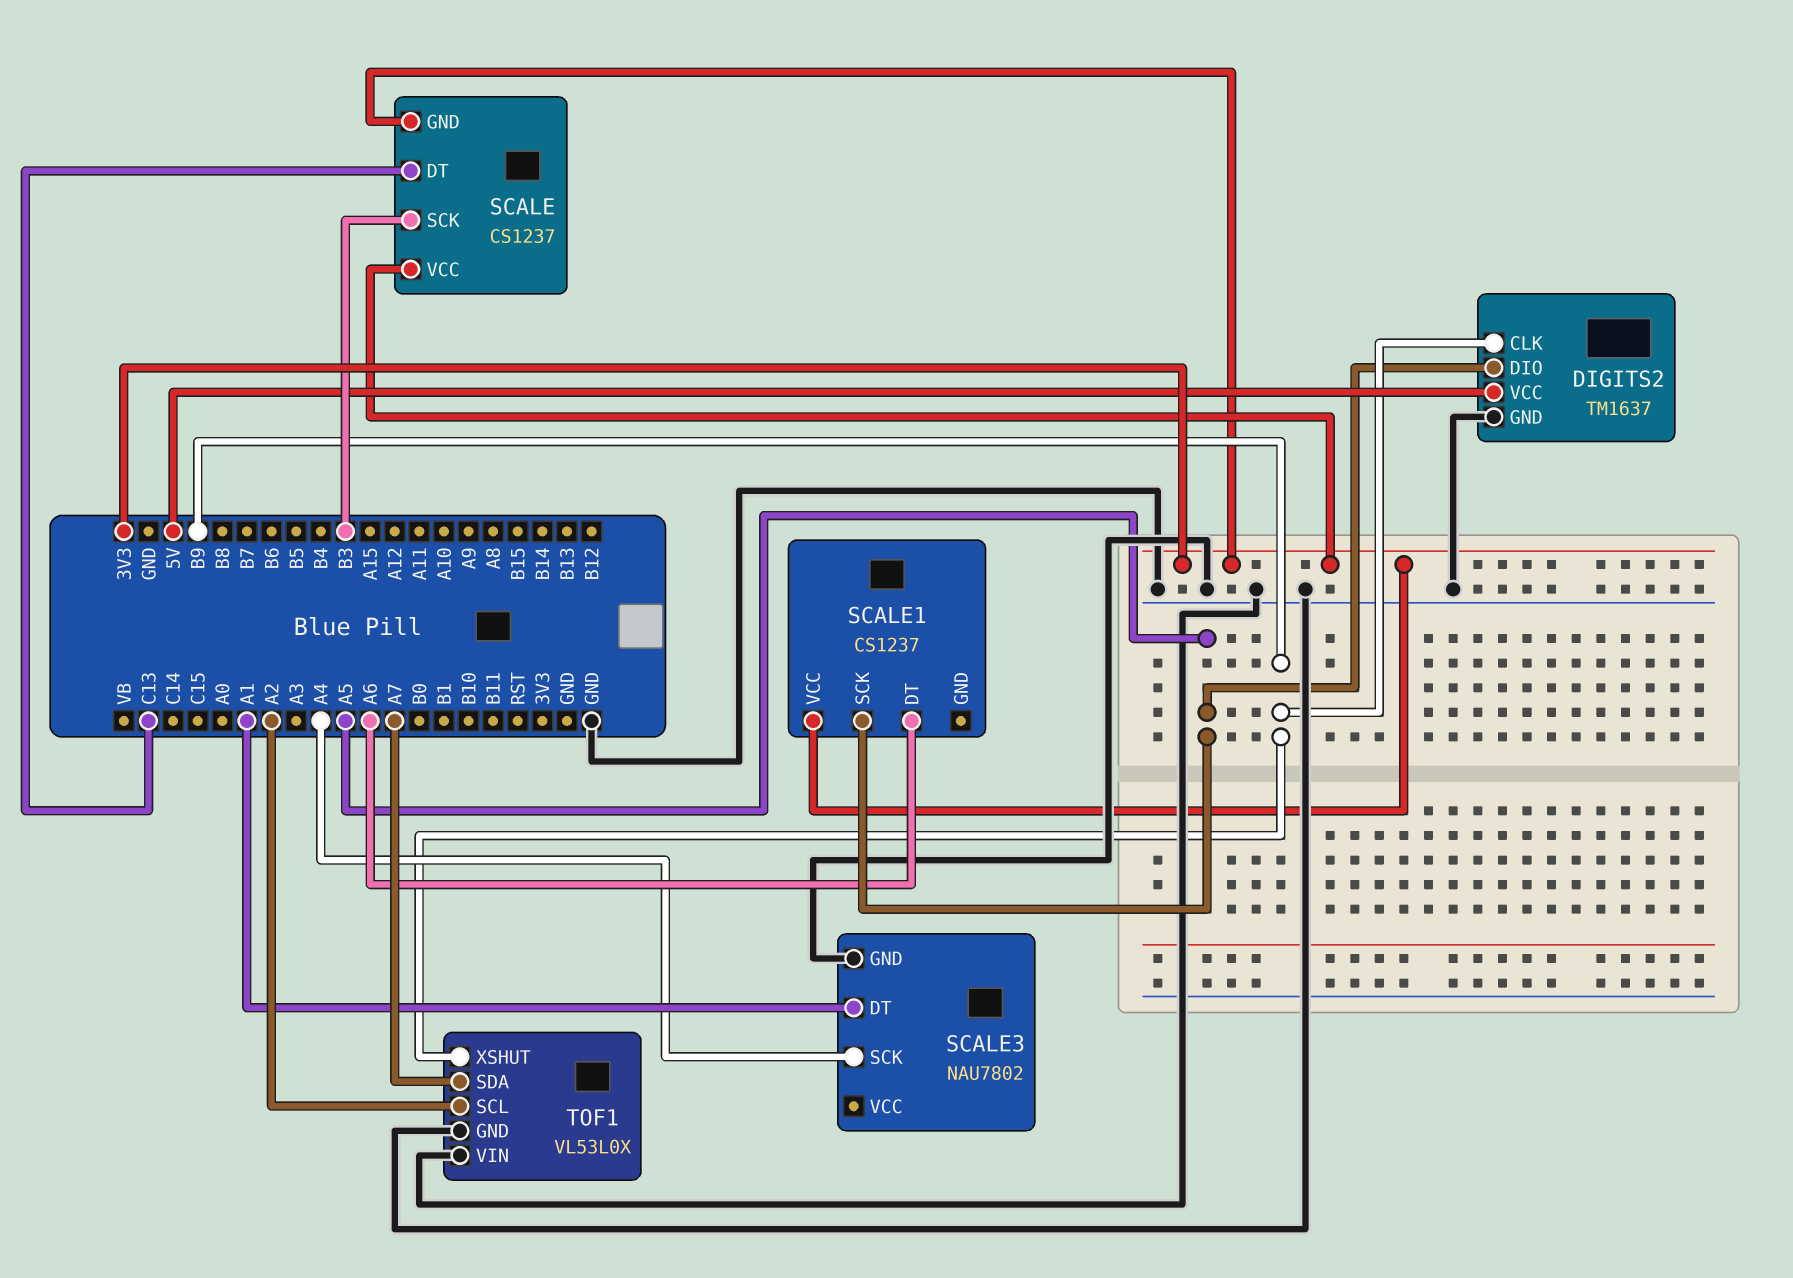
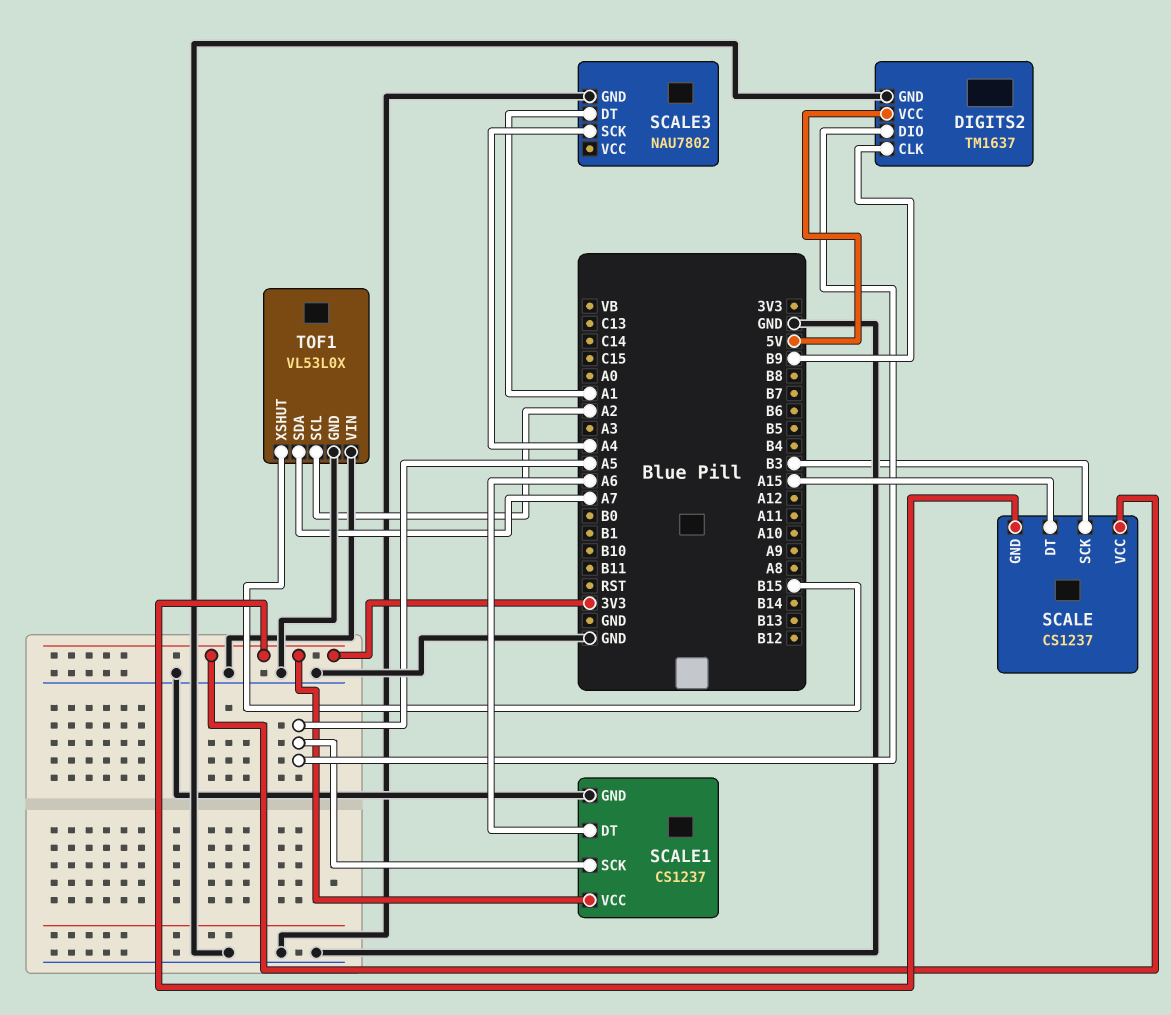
SCALE pin DT: C13 -> A15
SCALE1 pin GND: none -> GND
TOF1 pin XSHUT: B9 -> B15

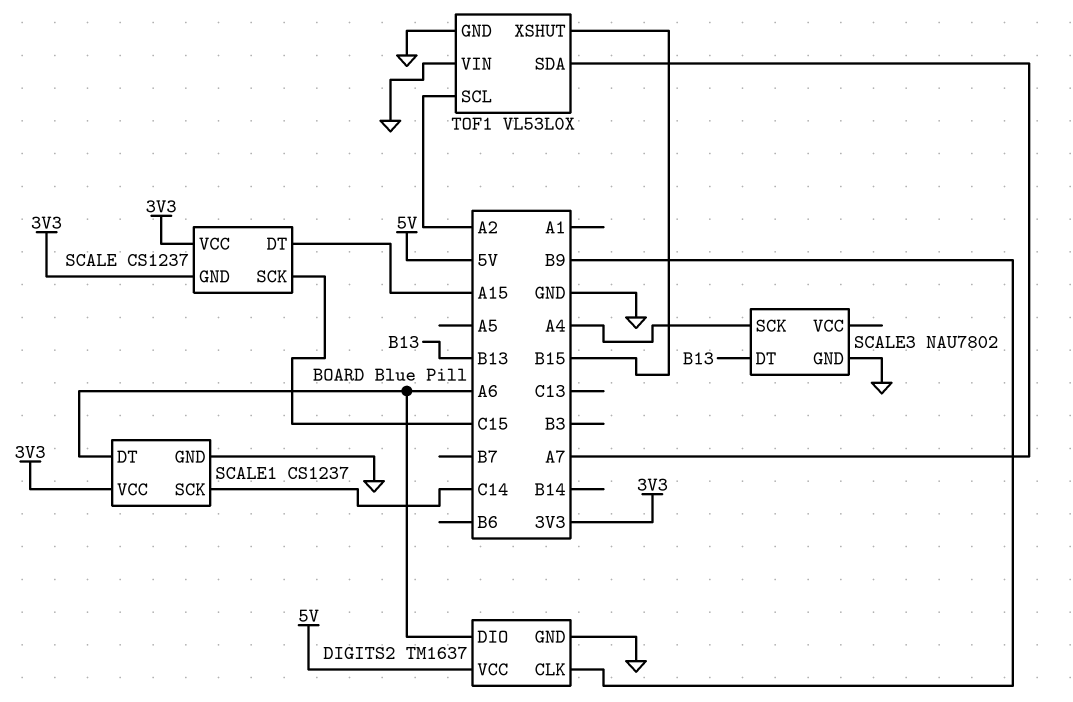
DIGITS2 pin DIO: A5 -> A6
SCALE pin SCK: B3 -> C15
SCALE1 pin SCK: A5 -> C14
SCALE3 pin DT: A1 -> B13

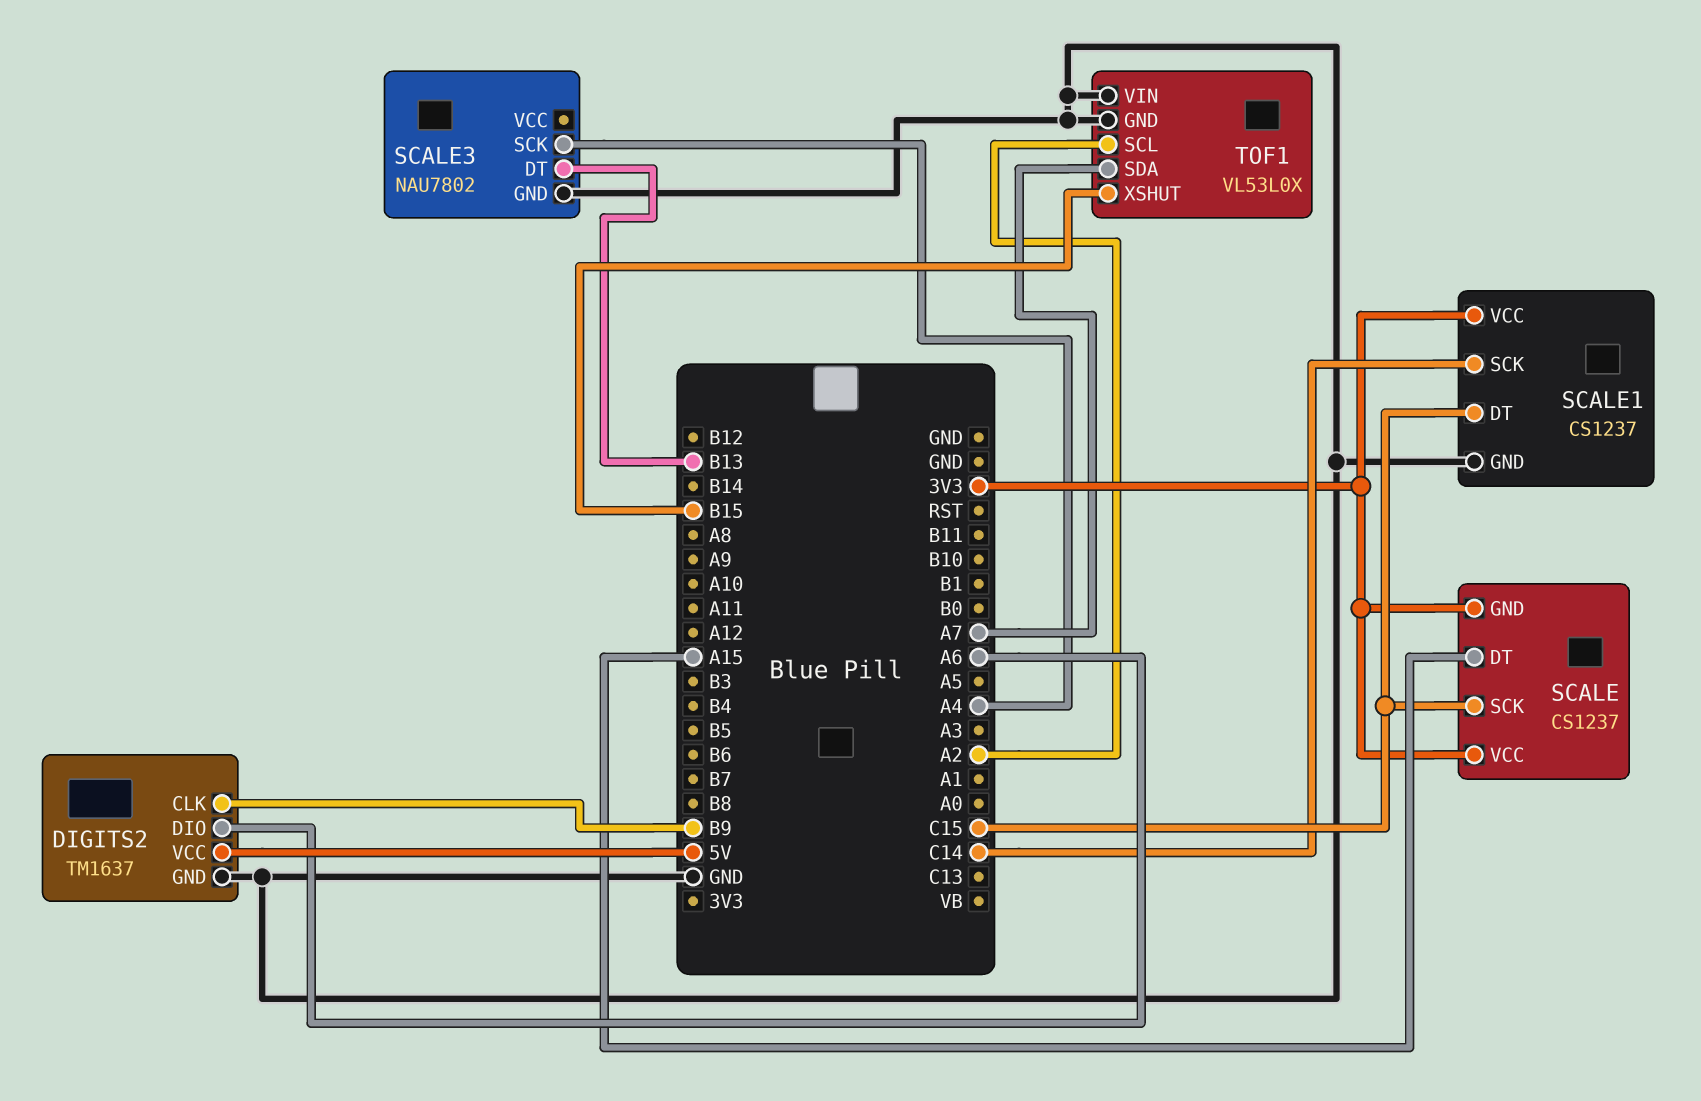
SCALE1 pin DT: A6 -> C15

